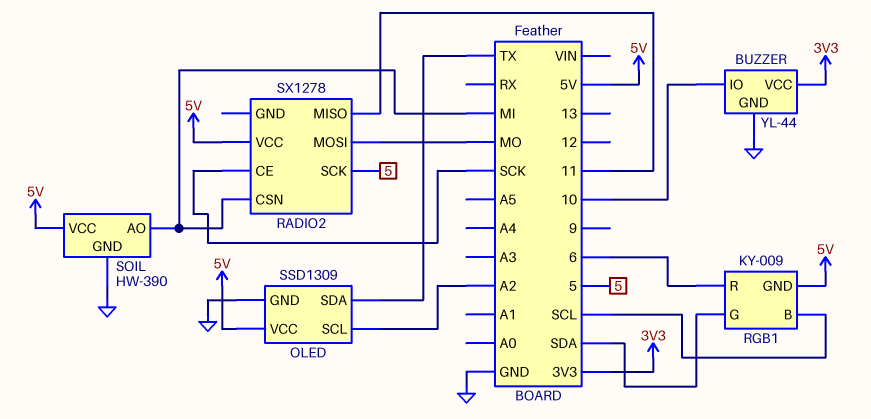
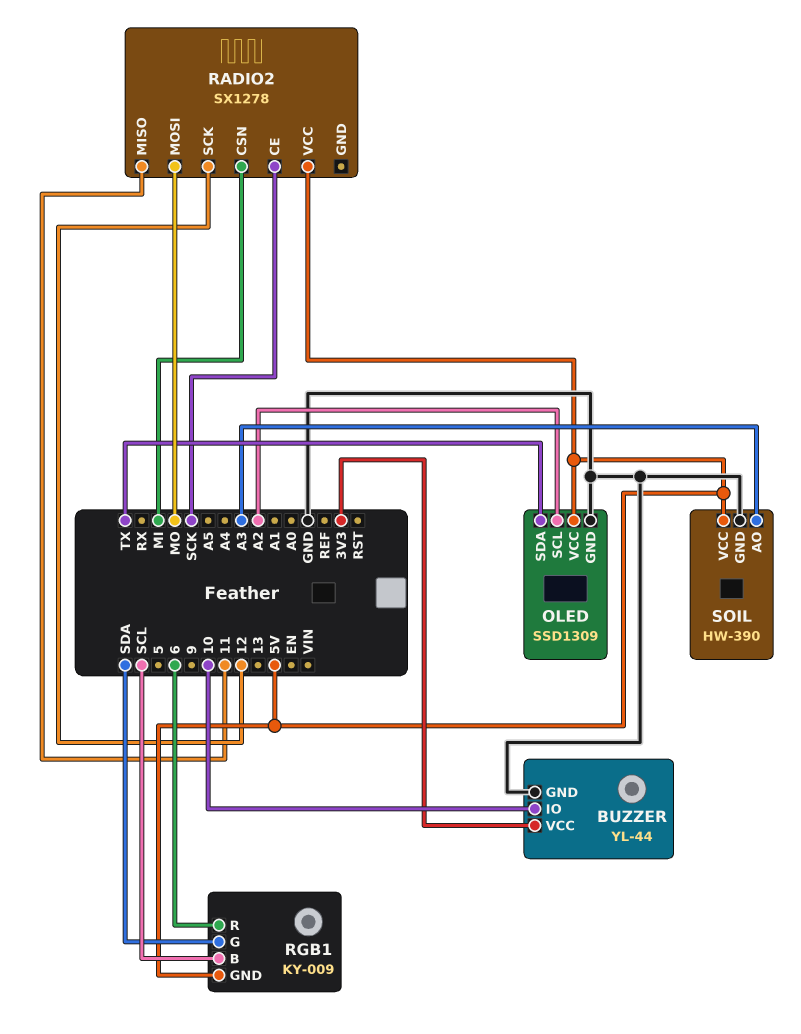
RADIO2 pin SCK: 5 -> 12
SOIL pin AO: MI -> A3

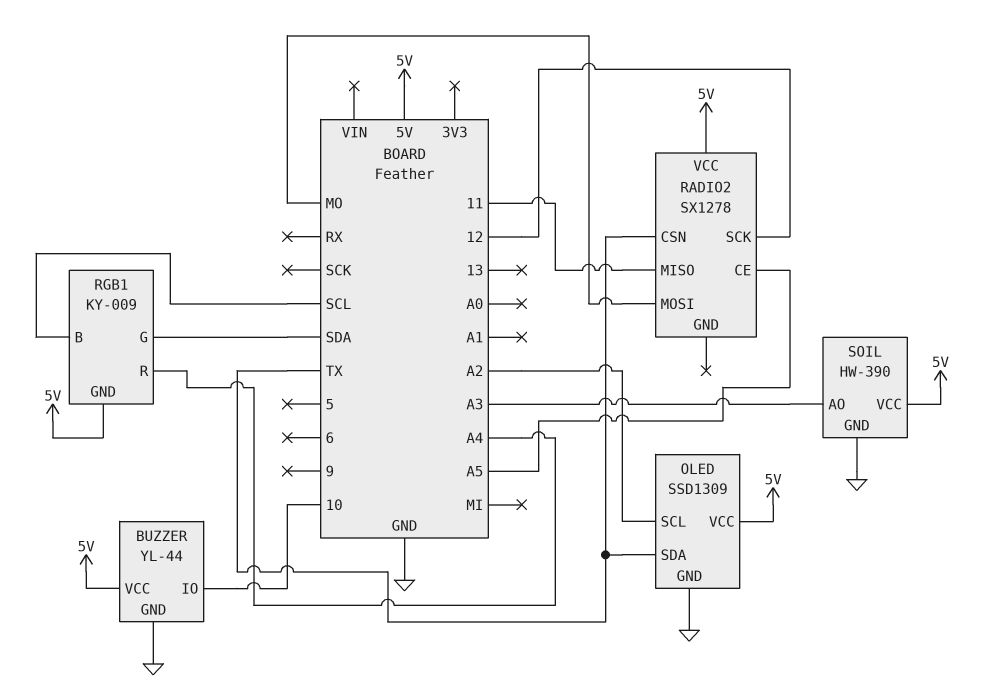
BUZZER pin VCC: 3V3 -> 5V
RADIO2 pin CE: SCK -> A5
RADIO2 pin CSN: MI -> TX
RGB1 pin R: 6 -> A4

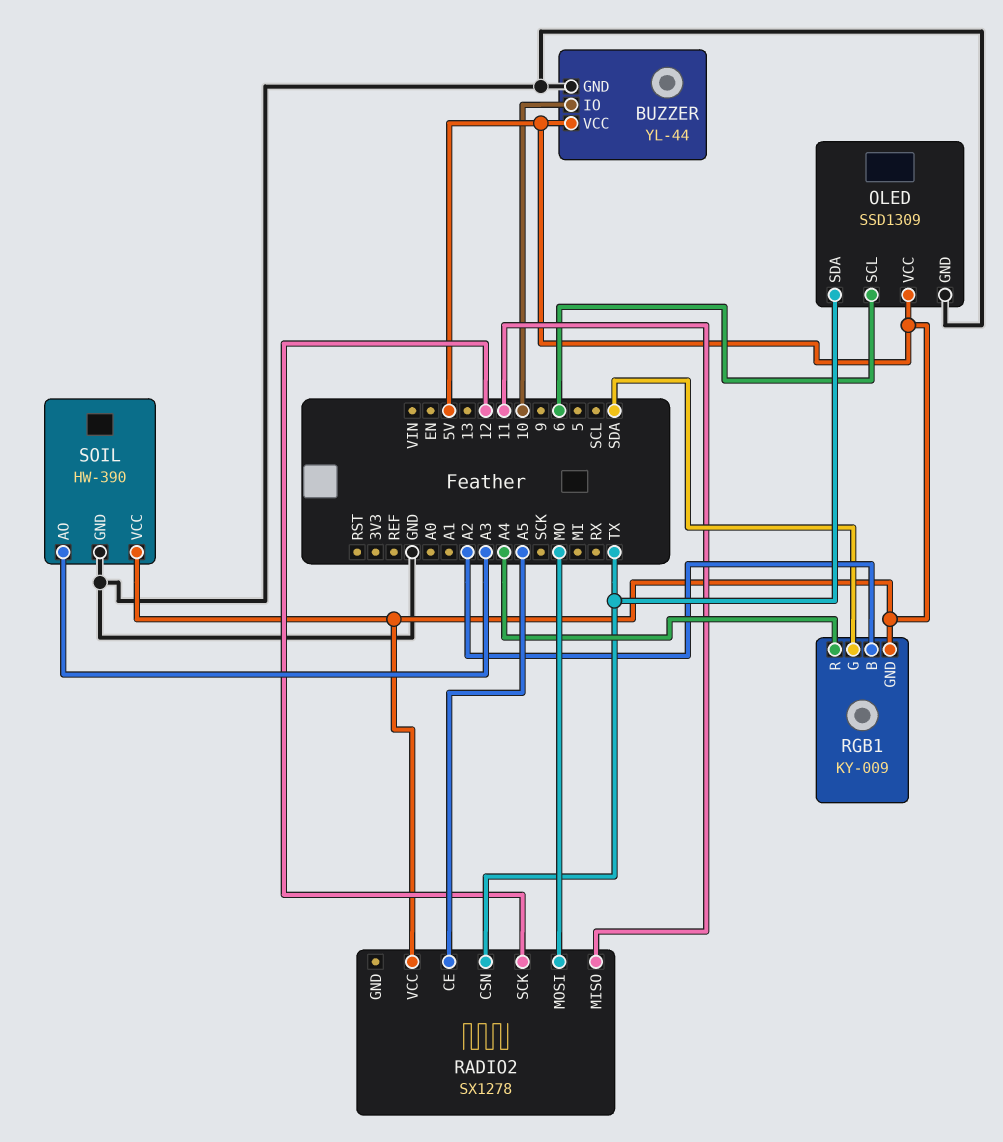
OLED pin SCL: A2 -> 6
RGB1 pin B: SCL -> A2

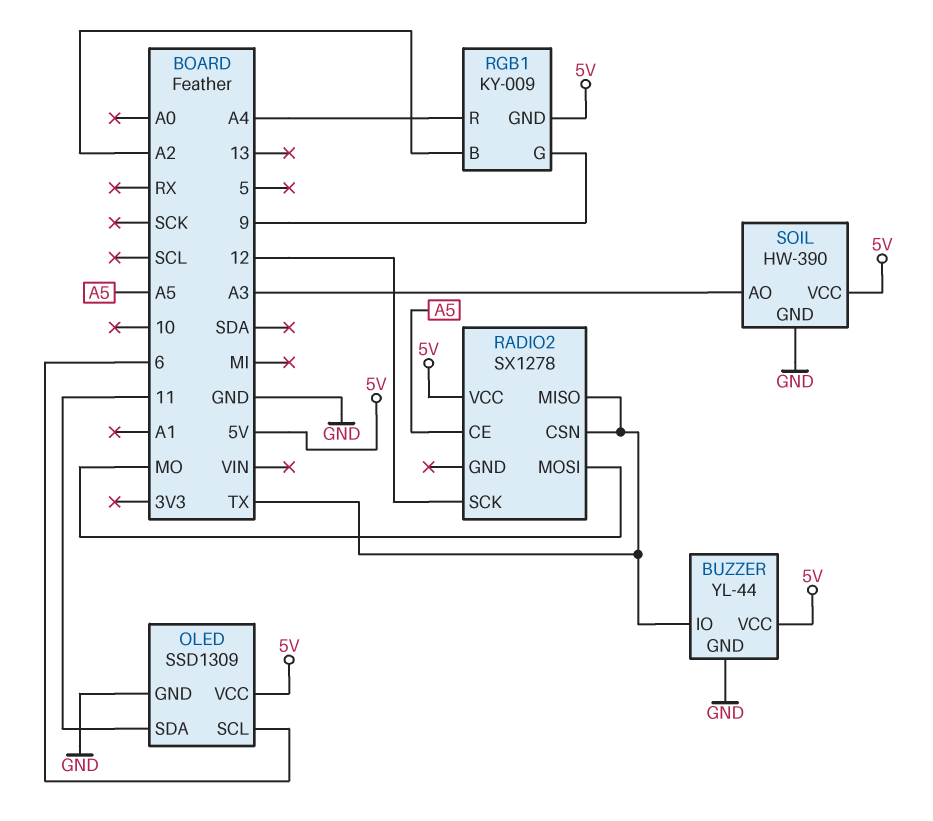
BUZZER pin IO: 10 -> TX
OLED pin SDA: TX -> 11
RADIO2 pin MISO: 11 -> TX
RGB1 pin G: SDA -> 9

